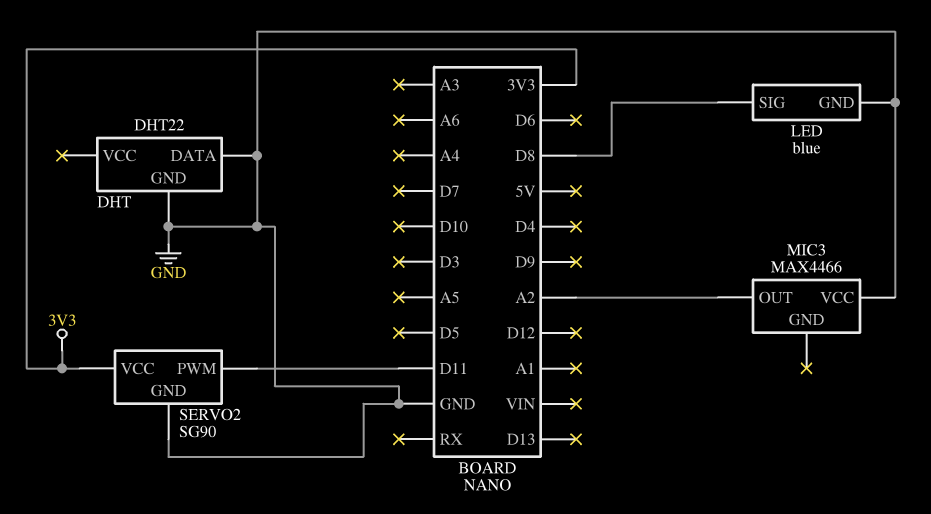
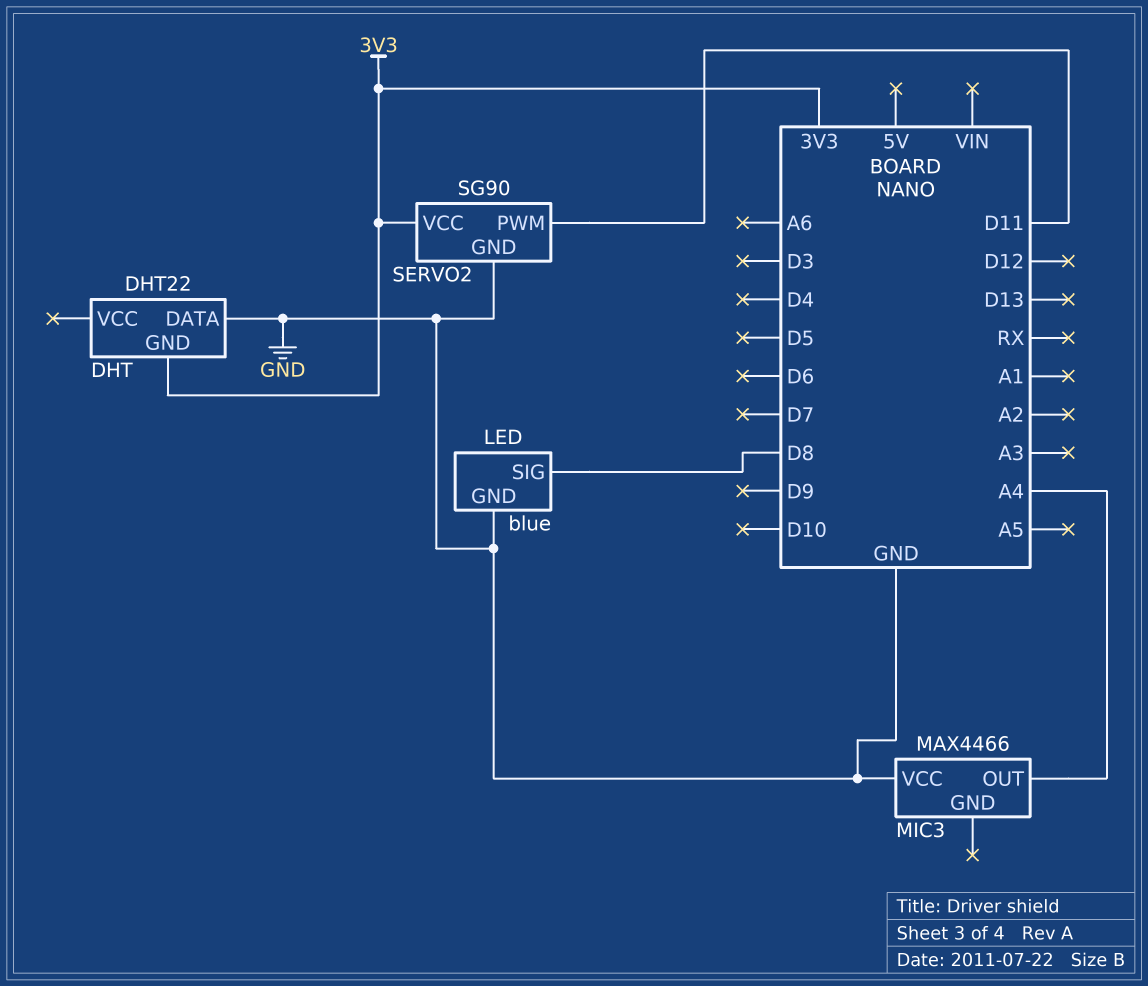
DHT pin GND: GND -> 3V3
MIC3 pin OUT: A2 -> A4

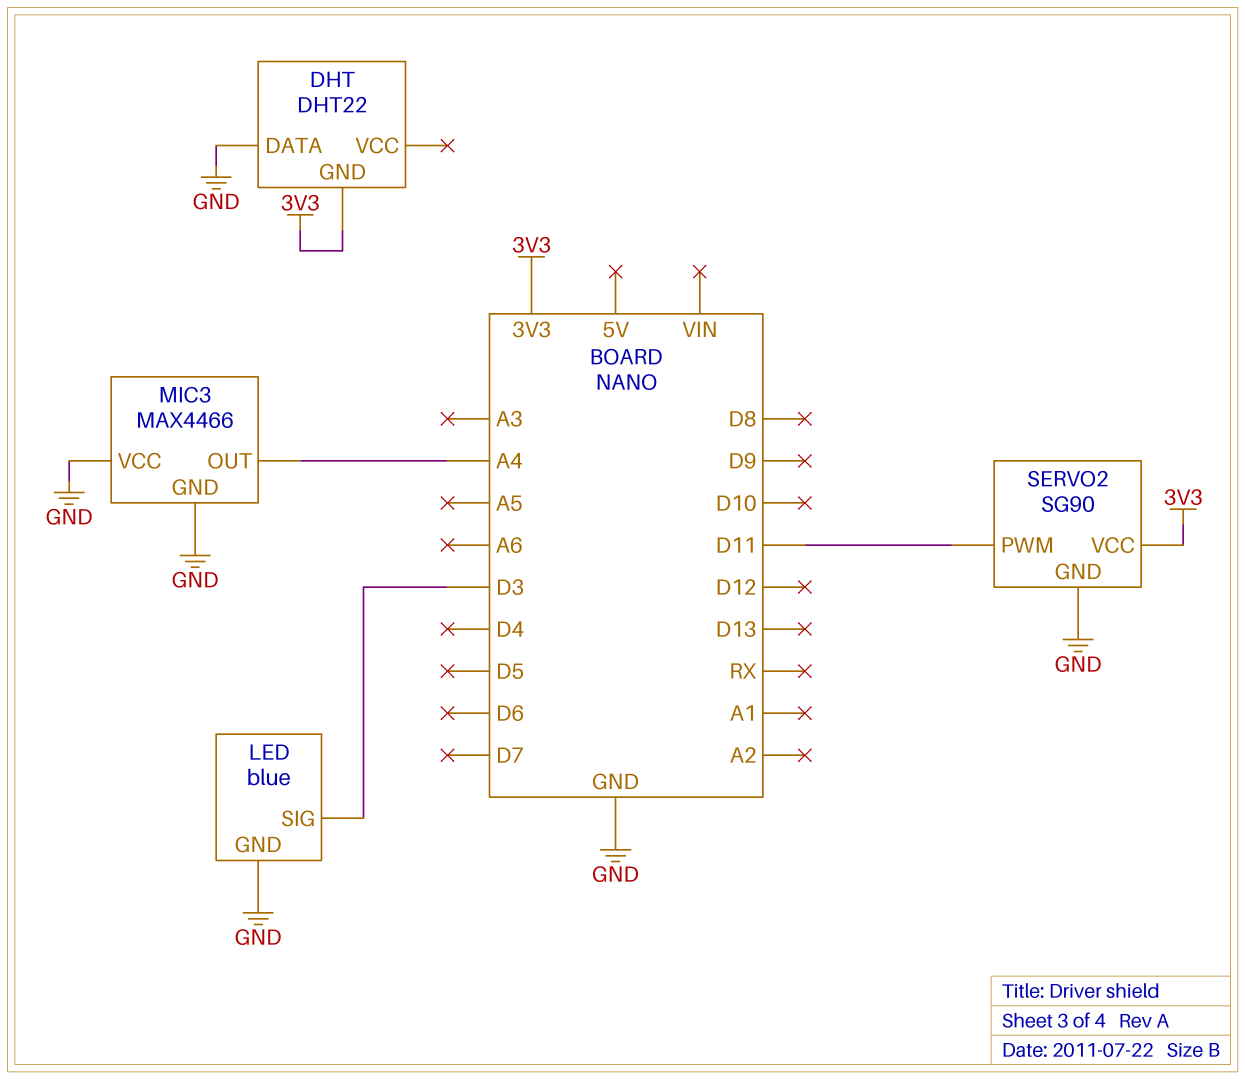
LED pin SIG: D8 -> D3
MIC3 pin GND: none -> GND

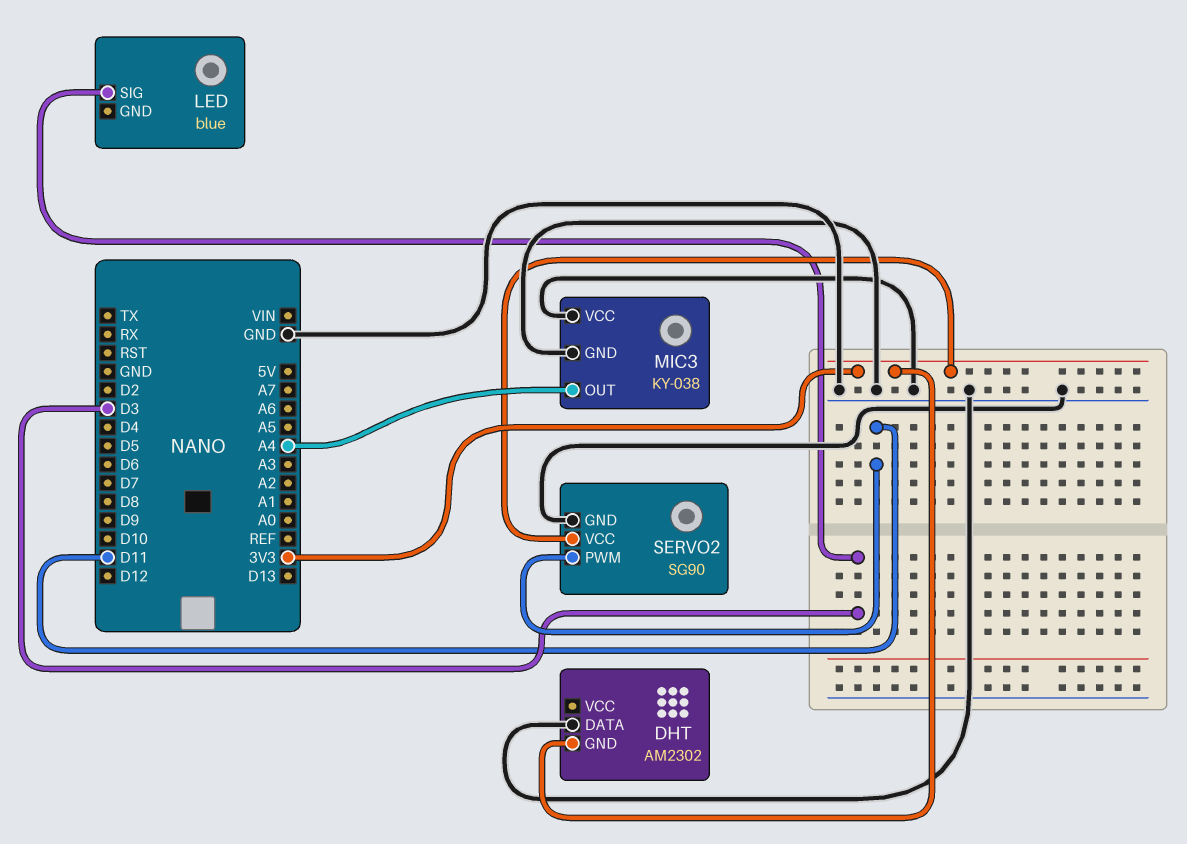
DHT: DHT22 -> AM2302
LED pin GND: GND -> none
MIC3: MAX4466 -> KY-038

